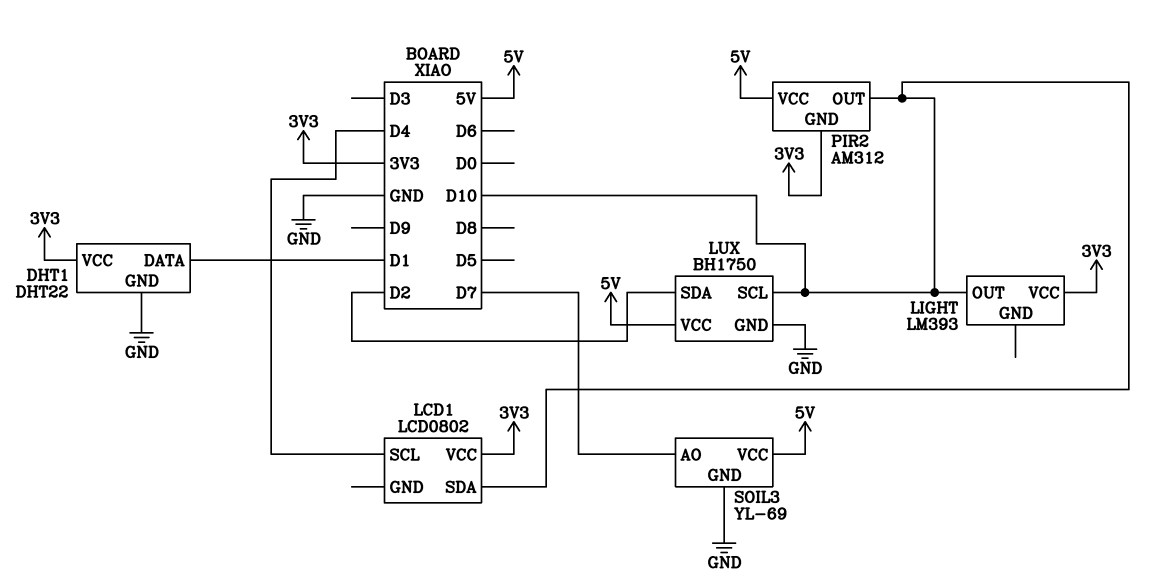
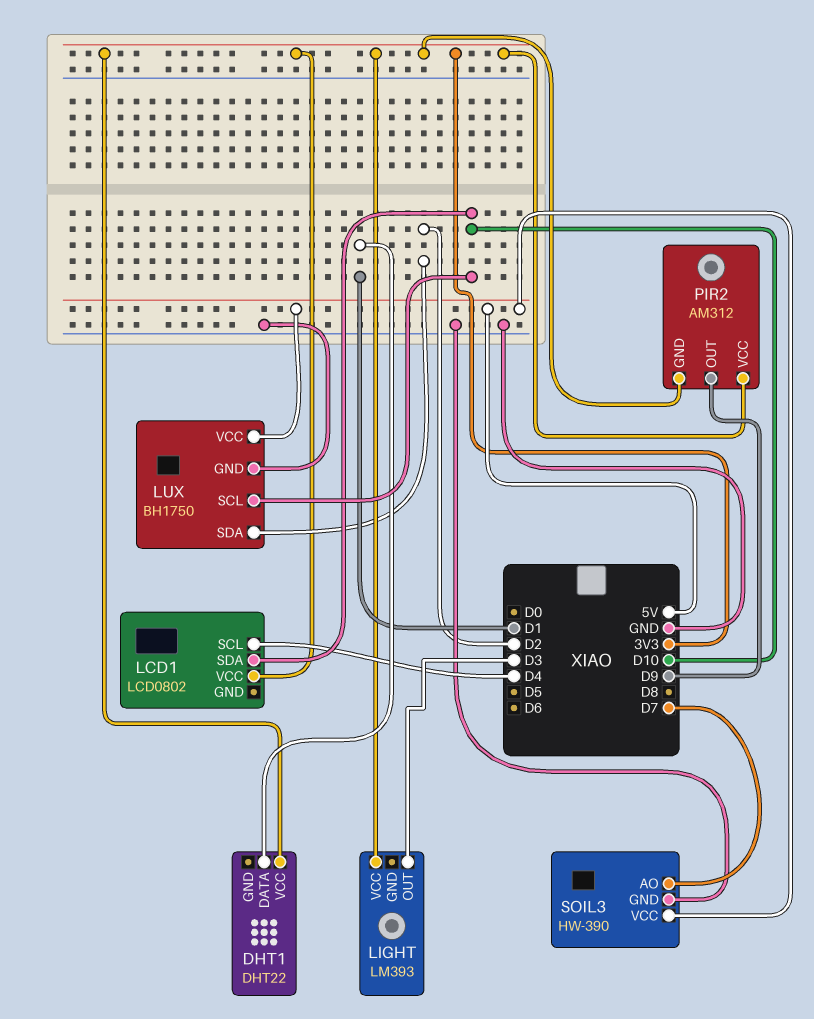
DHT1 pin GND: GND -> none
LIGHT pin OUT: D10 -> D3
PIR2 pin OUT: D10 -> D9
PIR2 pin VCC: 5V -> 3V3
SOIL3: YL-69 -> HW-390

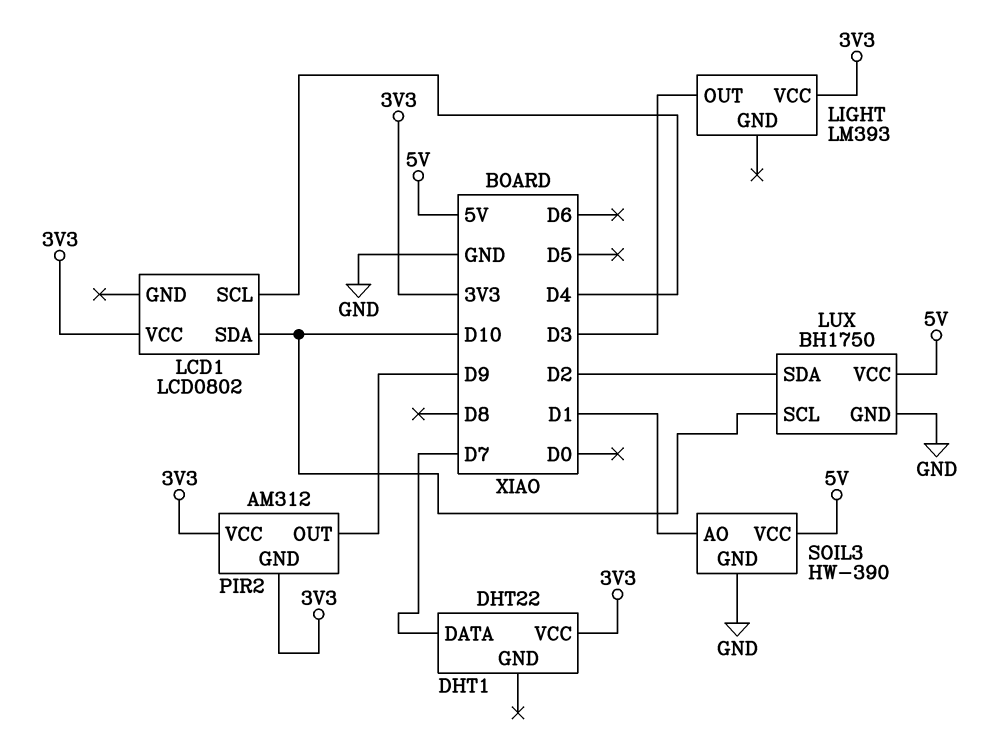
DHT1 pin DATA: D1 -> D7
SOIL3 pin AO: D7 -> D1

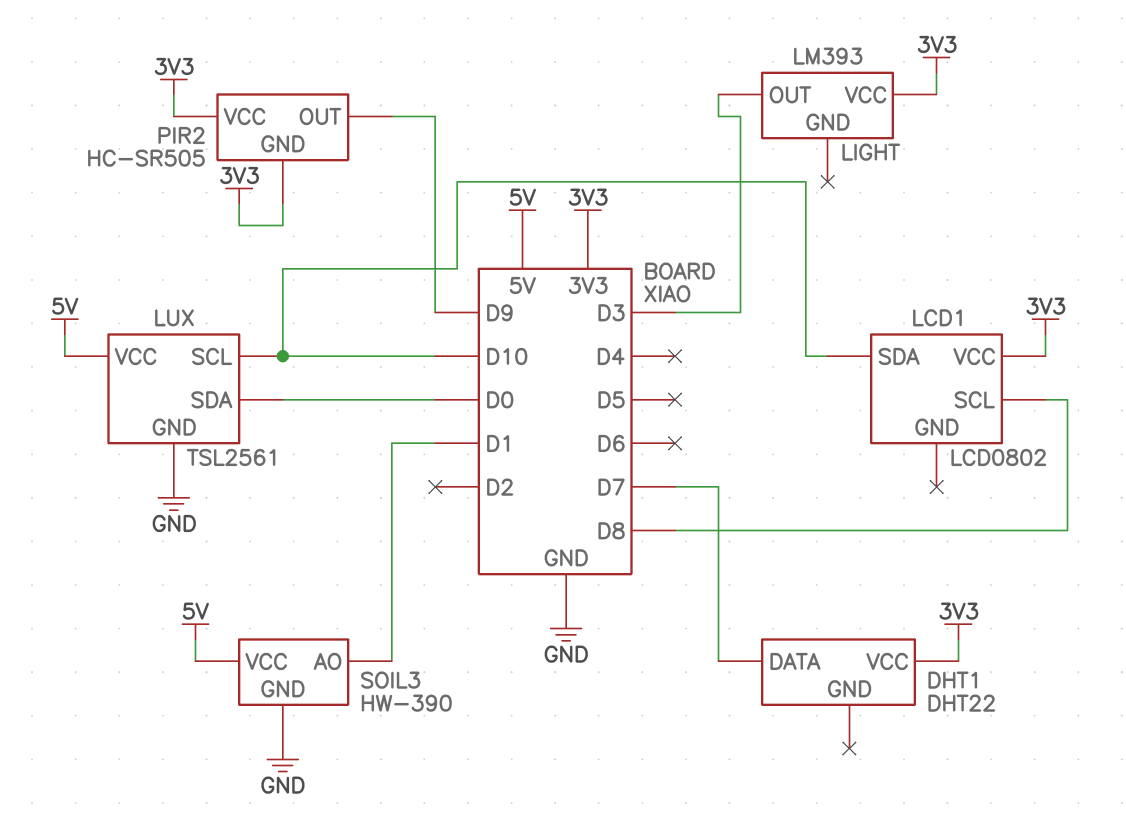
LCD1 pin SCL: D4 -> D8
LUX: BH1750 -> TSL2561
LUX pin SDA: D2 -> D0
PIR2: AM312 -> HC-SR505

